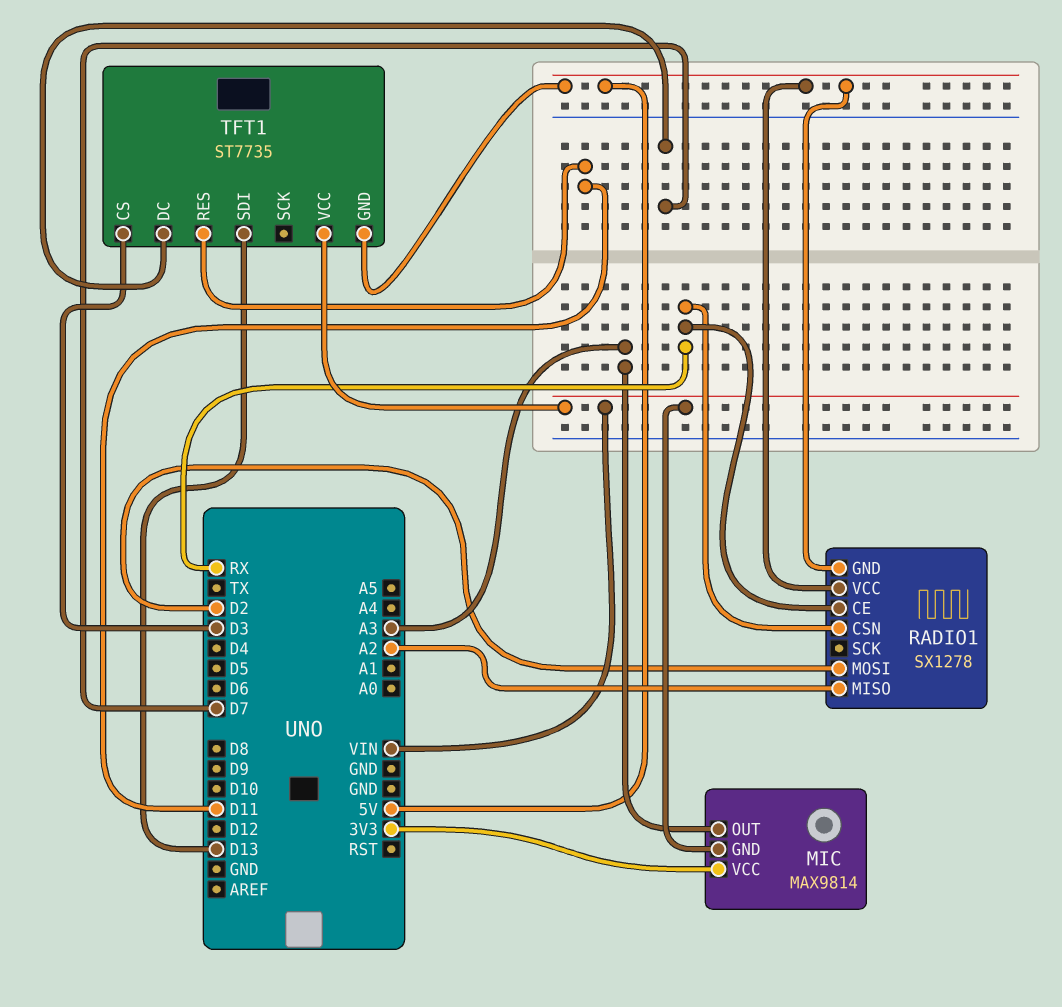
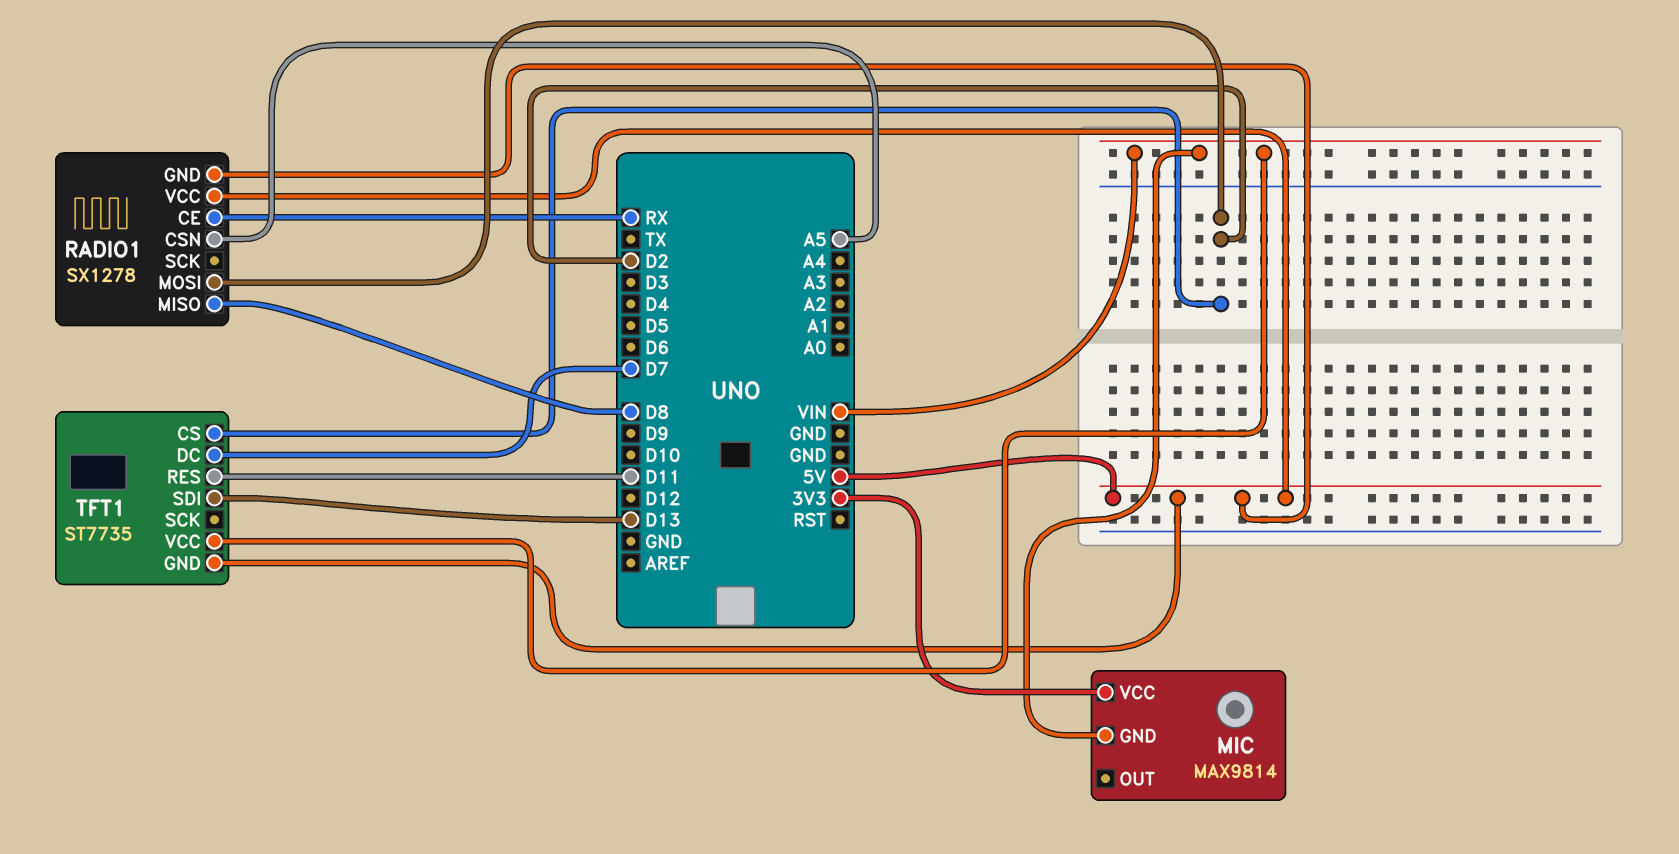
MIC pin OUT: A3 -> none
RADIO1 pin CSN: RX -> A5
RADIO1 pin MISO: A2 -> D8
TFT1 pin CS: D3 -> D2

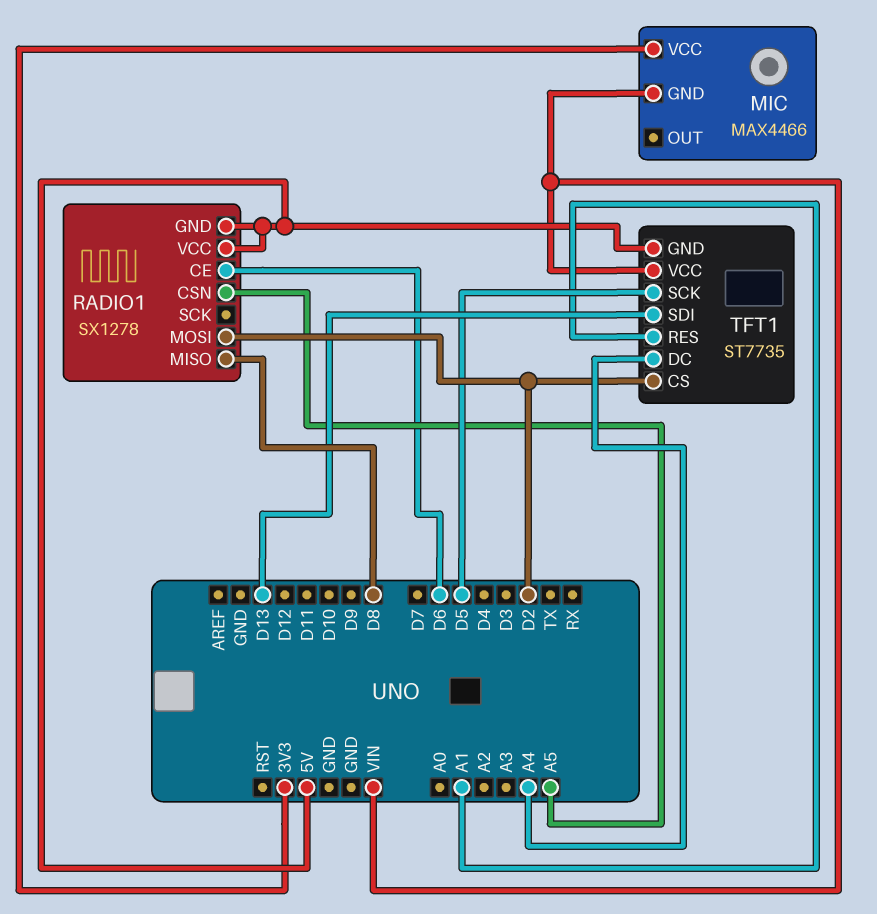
MIC: MAX9814 -> MAX4466
RADIO1 pin CE: RX -> D6
TFT1 pin DC: D7 -> A4
TFT1 pin RES: D11 -> A1
TFT1 pin SCK: none -> D5

